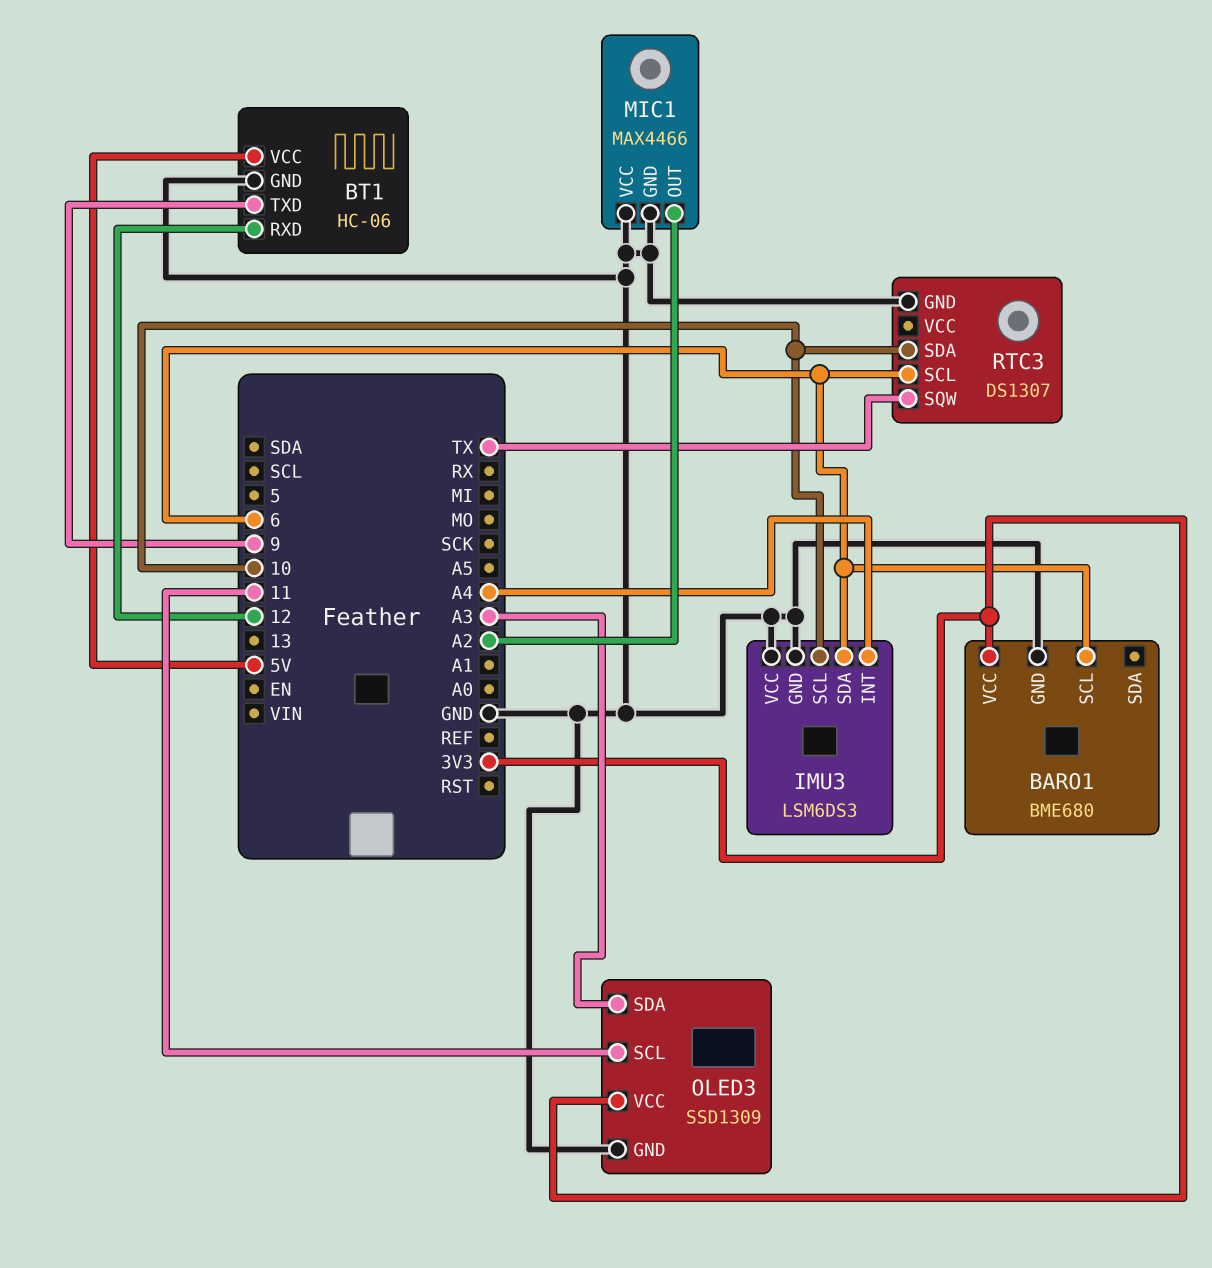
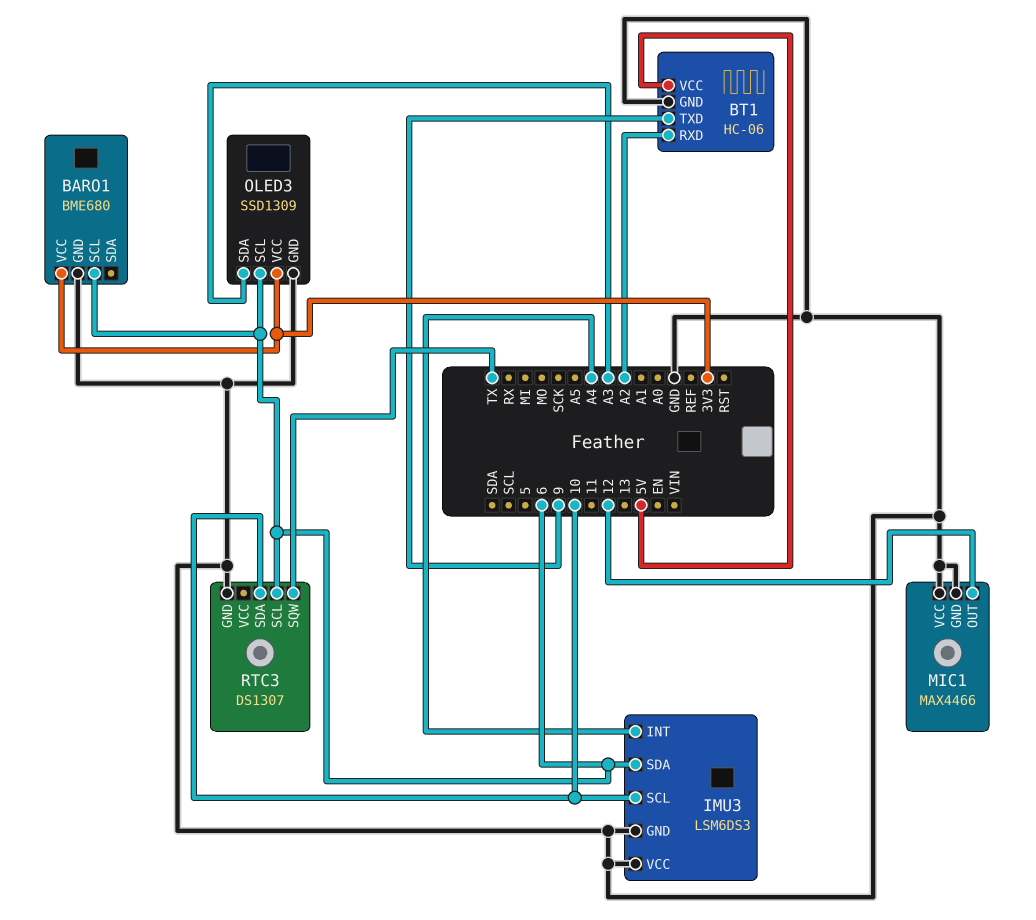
BT1 pin RXD: 12 -> A2
MIC1 pin OUT: A2 -> 12
OLED3 pin SCL: 11 -> 6

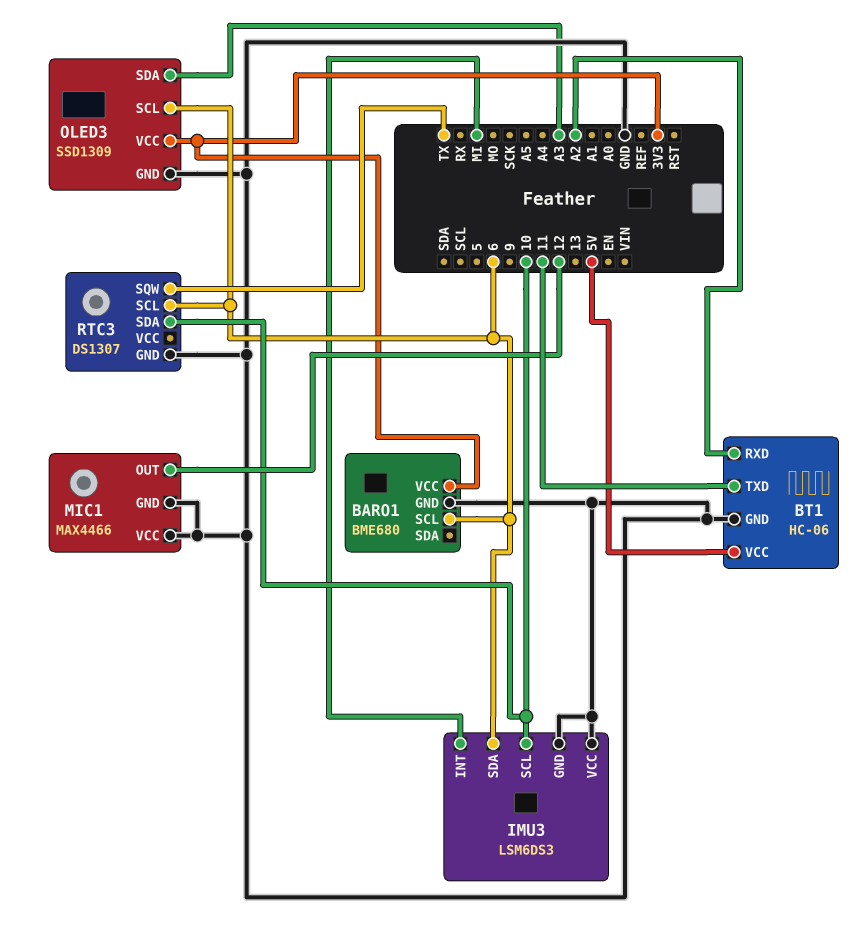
BT1 pin TXD: 9 -> 11
IMU3 pin INT: A4 -> MI

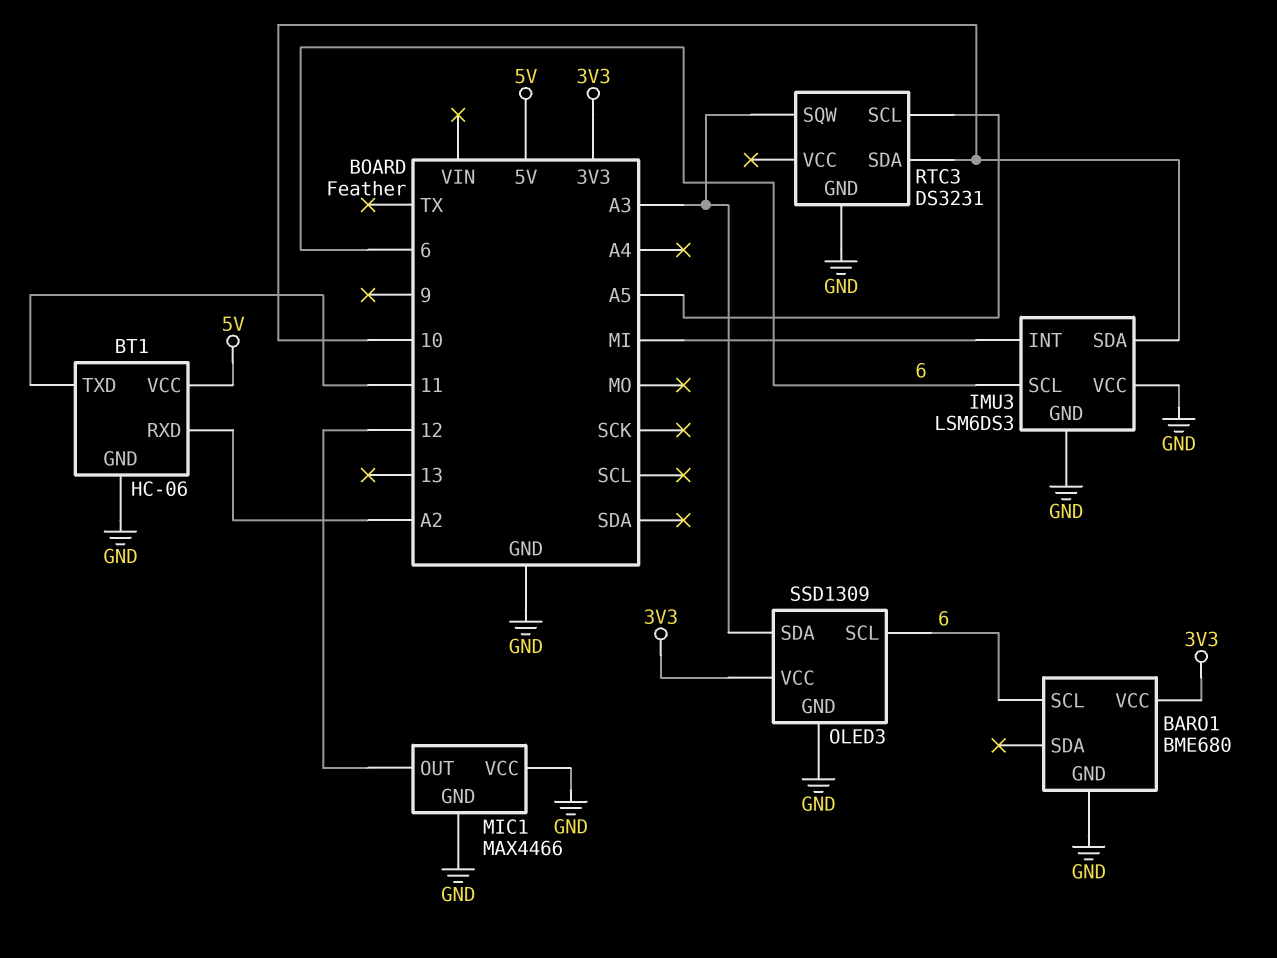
IMU3 pin SCL: 10 -> 6
IMU3 pin SDA: 6 -> 10
RTC3: DS1307 -> DS3231
RTC3 pin SCL: 6 -> A5
RTC3 pin SQW: TX -> A3

